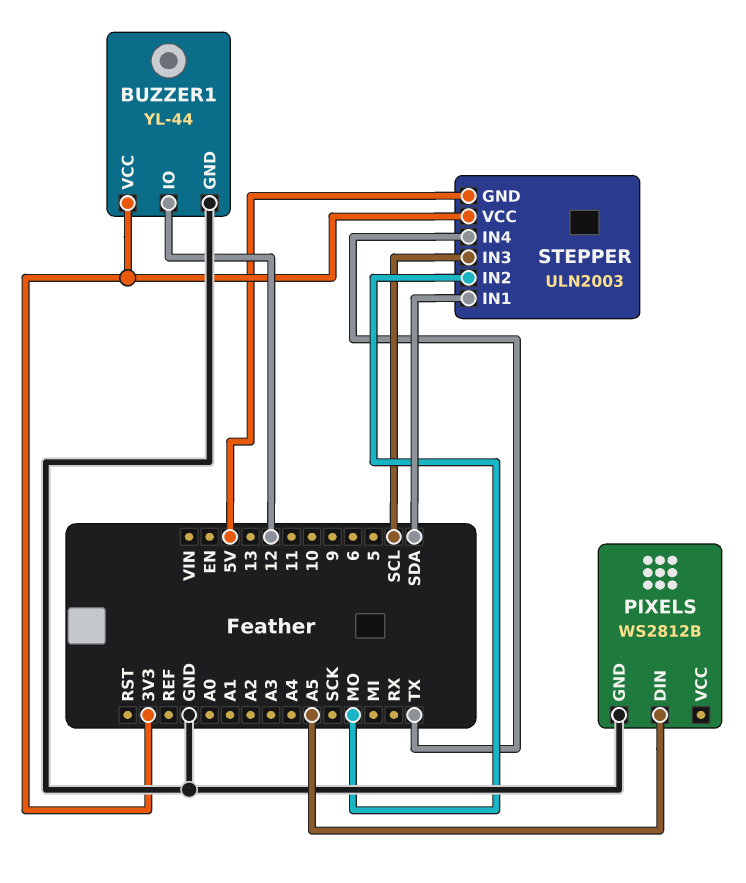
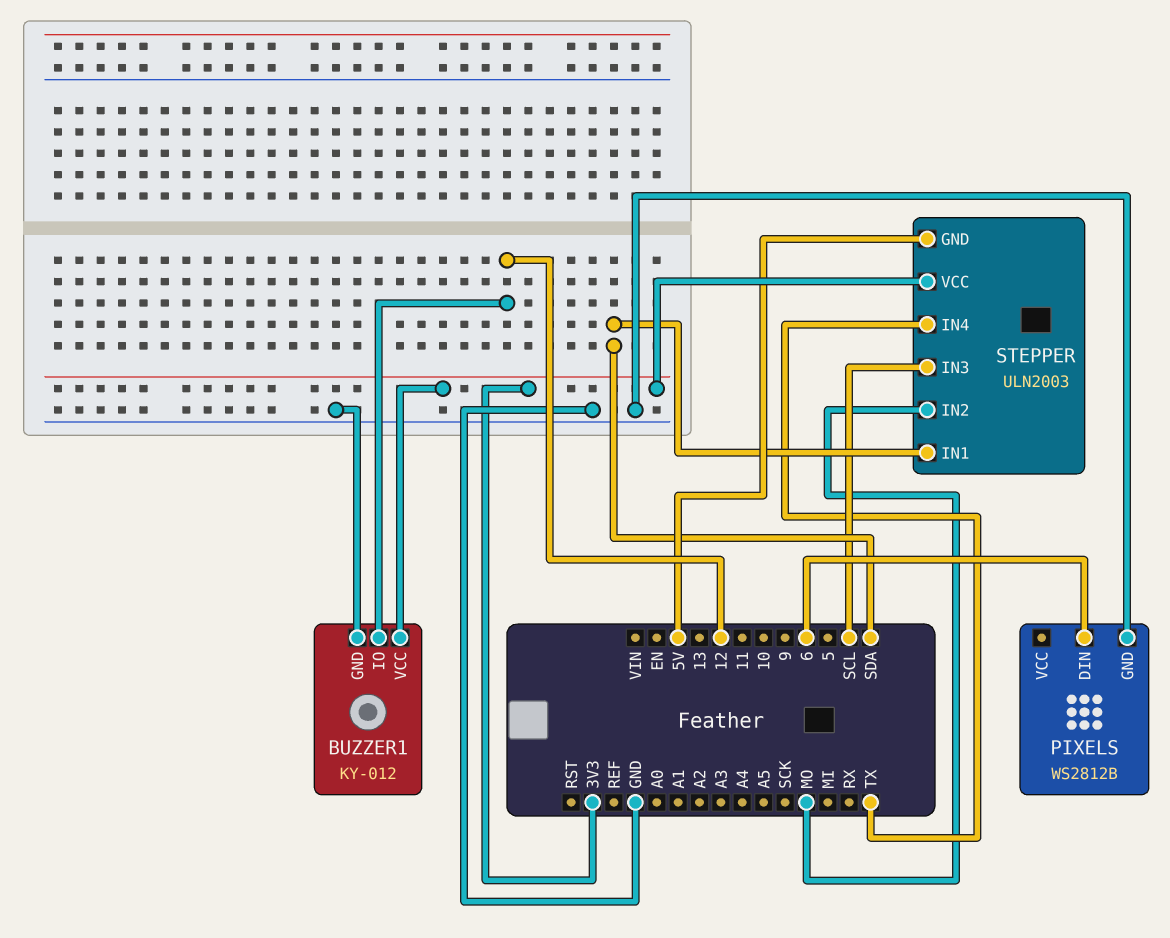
BUZZER1: YL-44 -> KY-012
PIXELS pin DIN: A5 -> 6

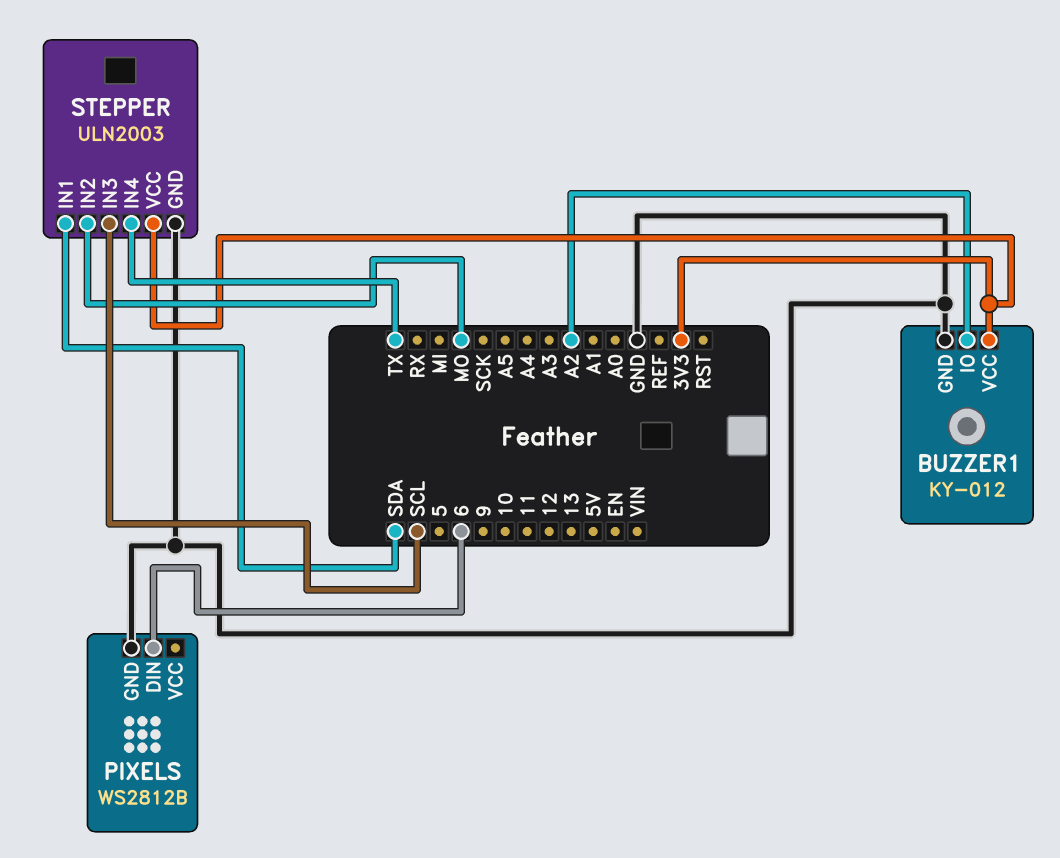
BUZZER1 pin IO: 12 -> A2
STEPPER pin GND: 5V -> GND

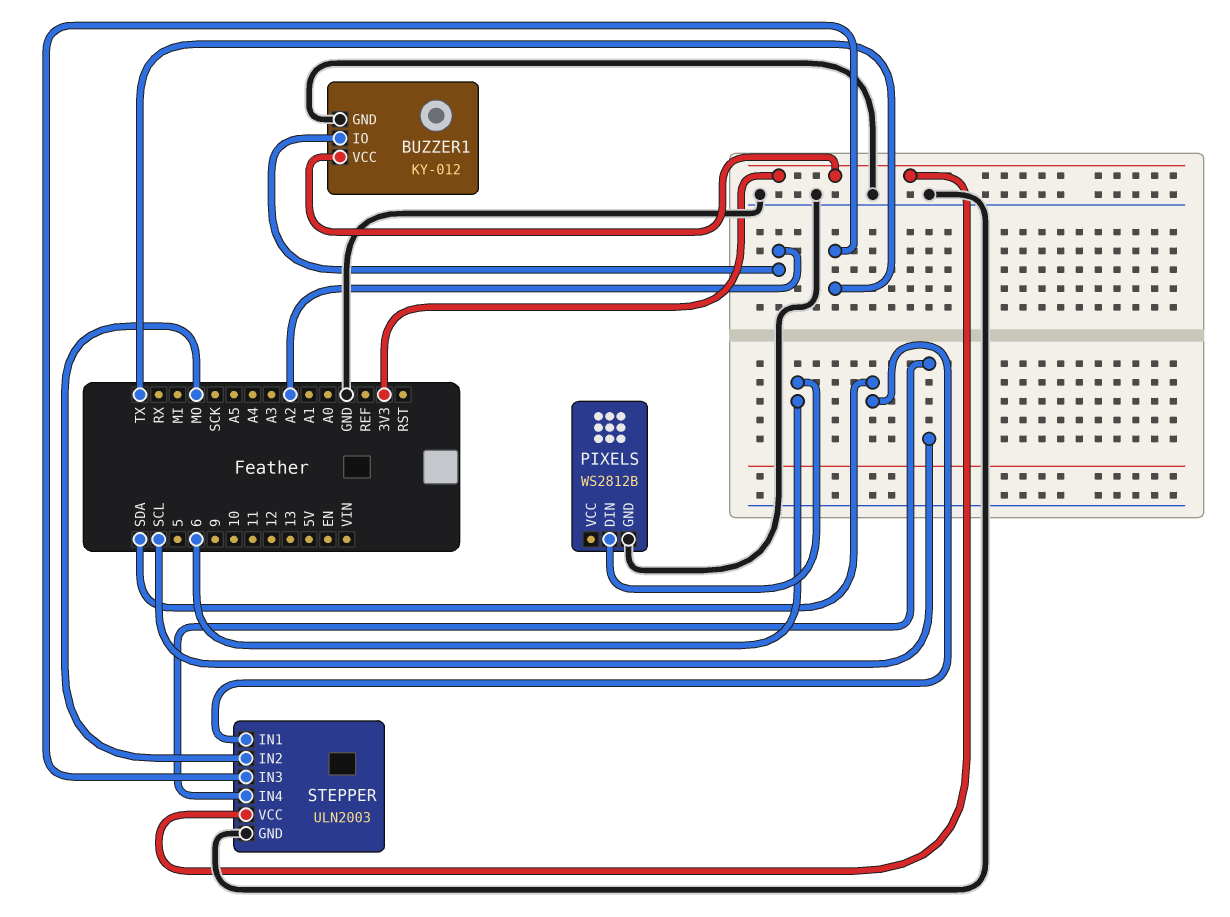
STEPPER pin IN3: SCL -> TX
STEPPER pin IN4: TX -> SCL

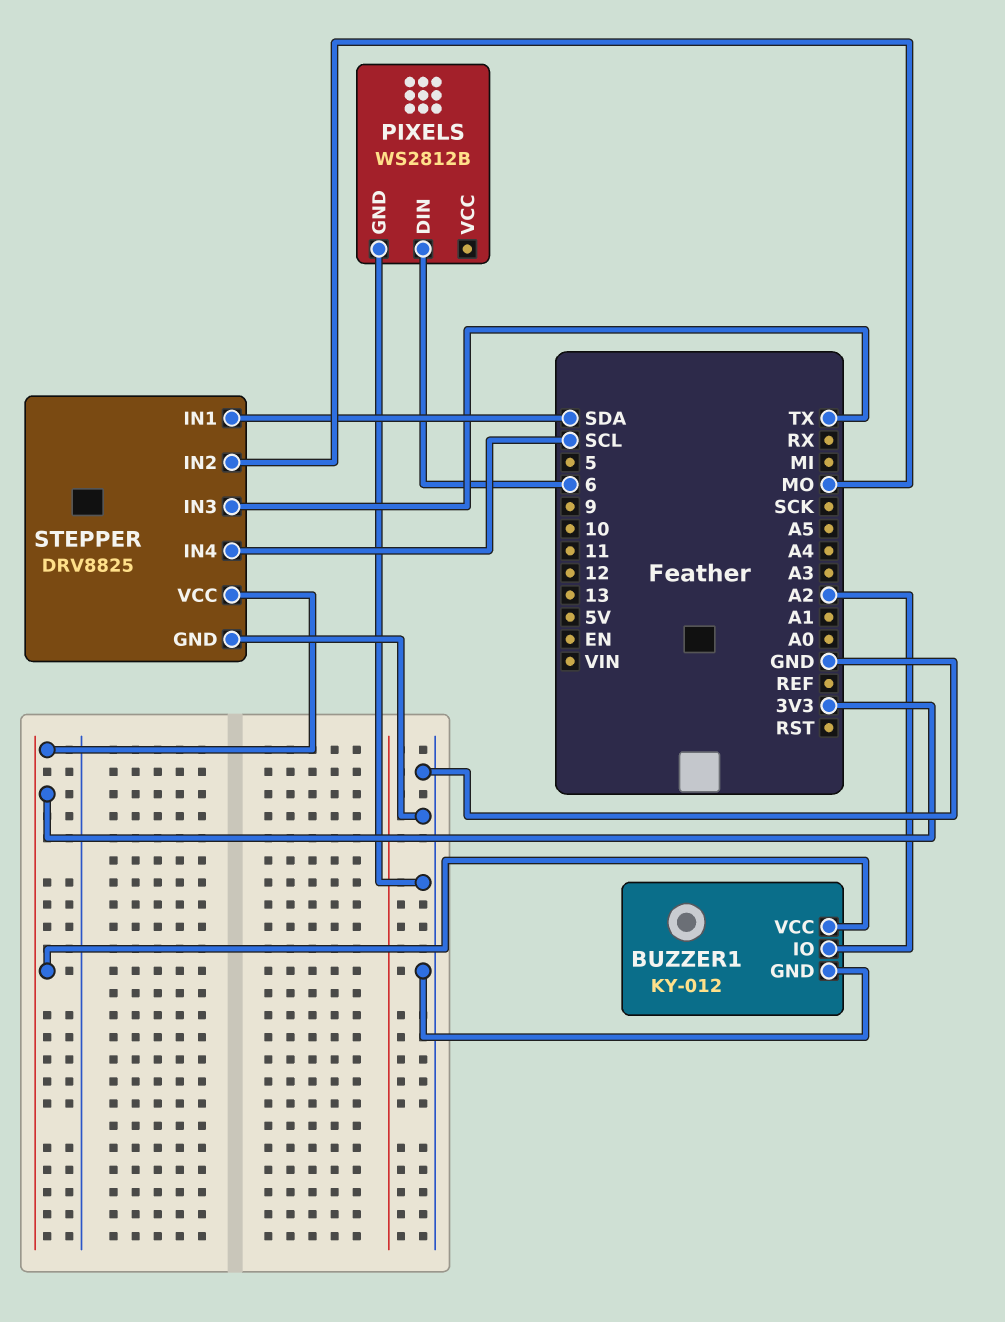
STEPPER: ULN2003 -> DRV8825

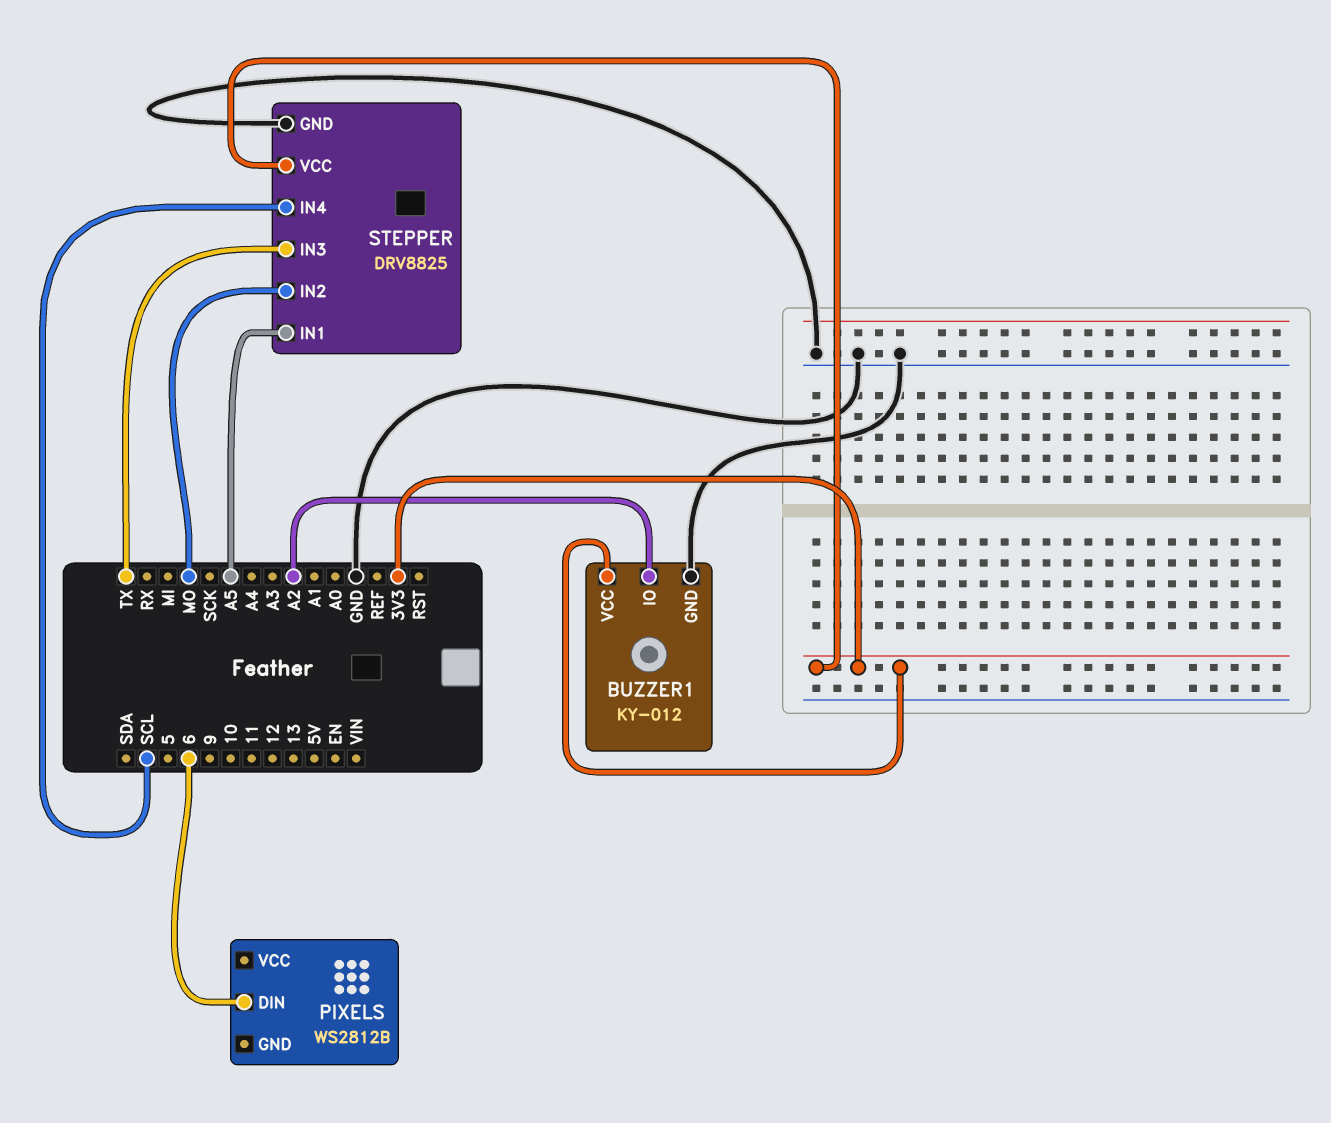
PIXELS pin GND: GND -> none
STEPPER pin IN1: SDA -> A5

